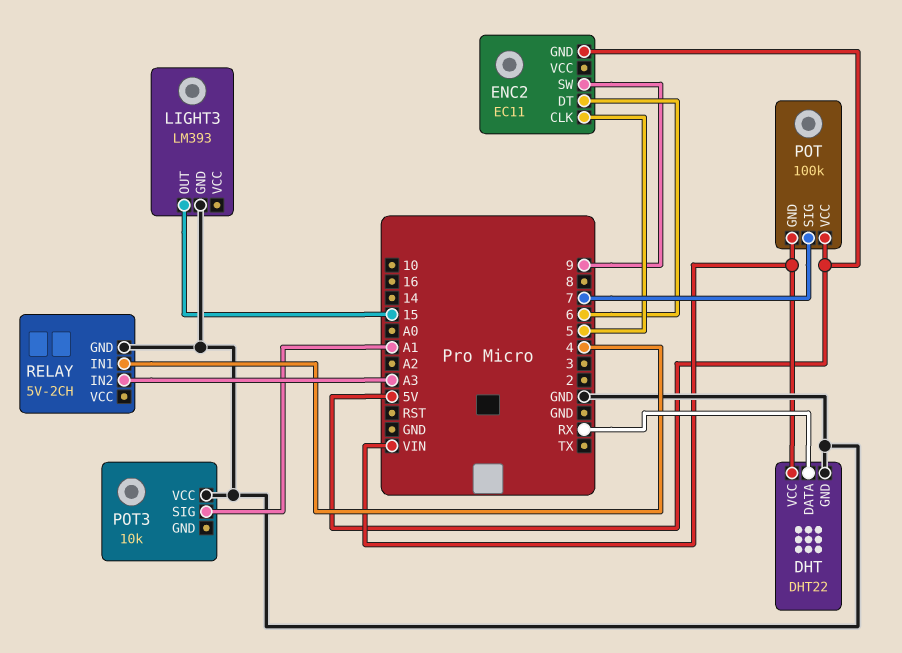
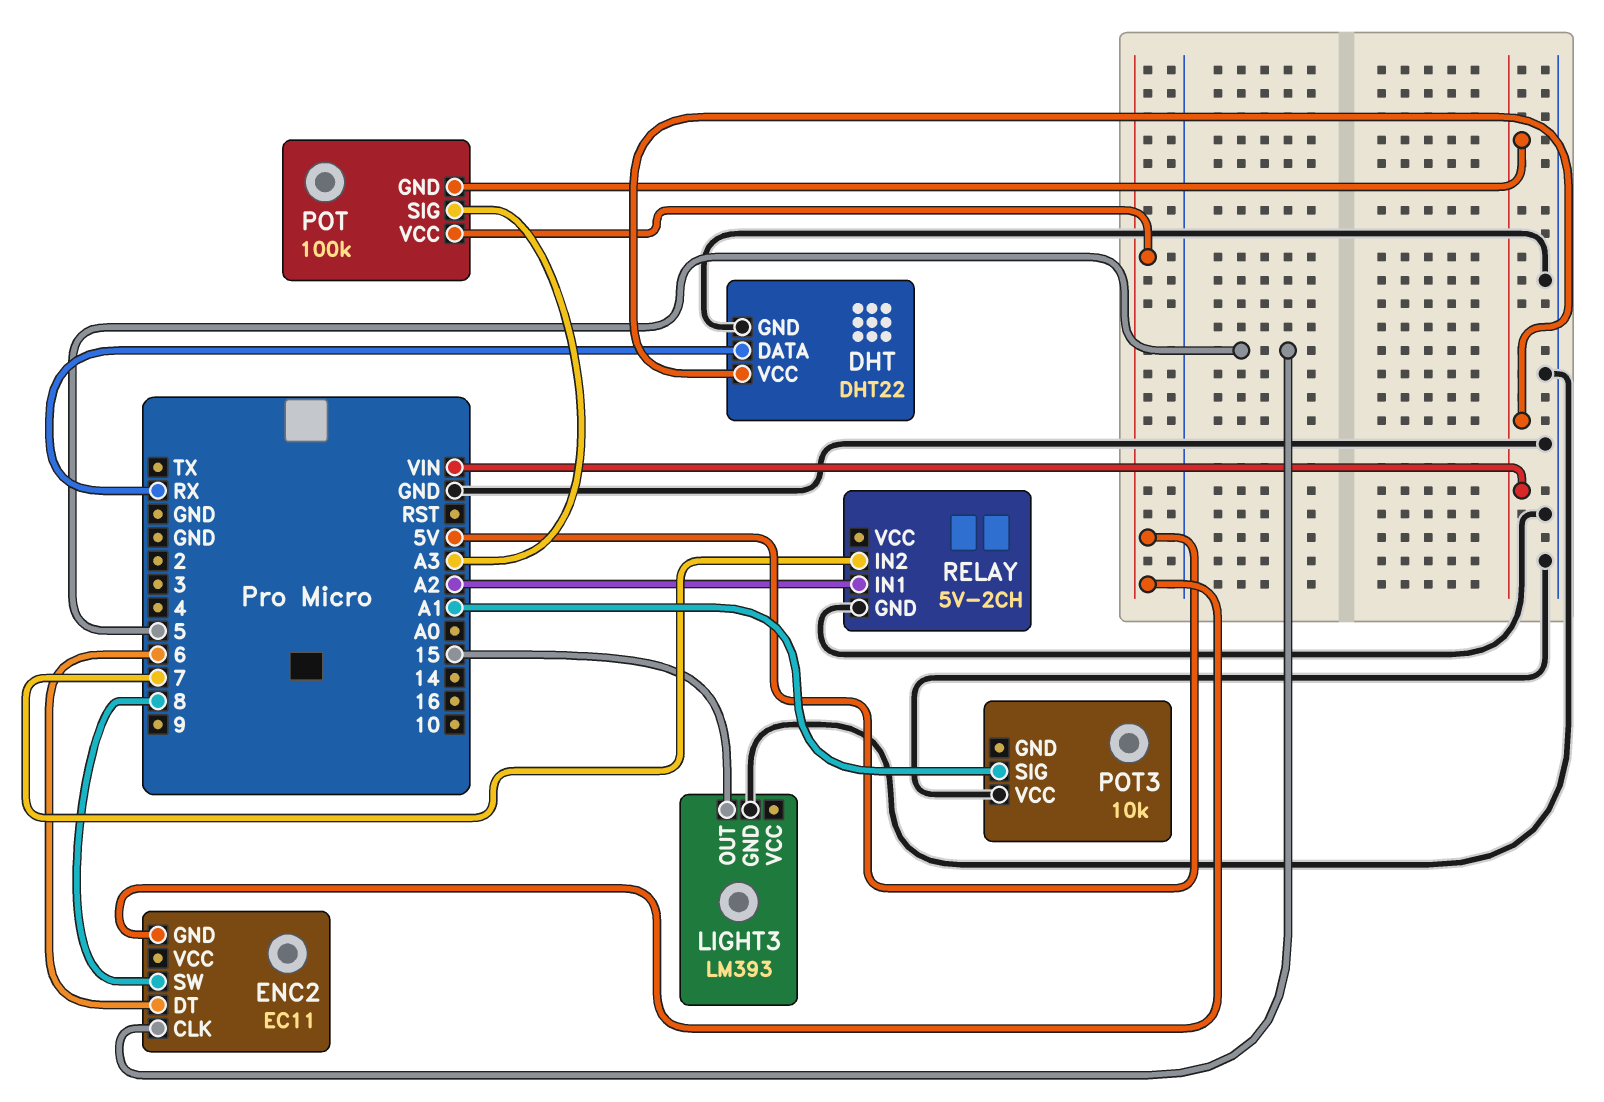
ENC2 pin SW: 9 -> 8
POT pin SIG: 7 -> A3
RELAY pin IN1: 4 -> A2
RELAY pin IN2: A3 -> 7

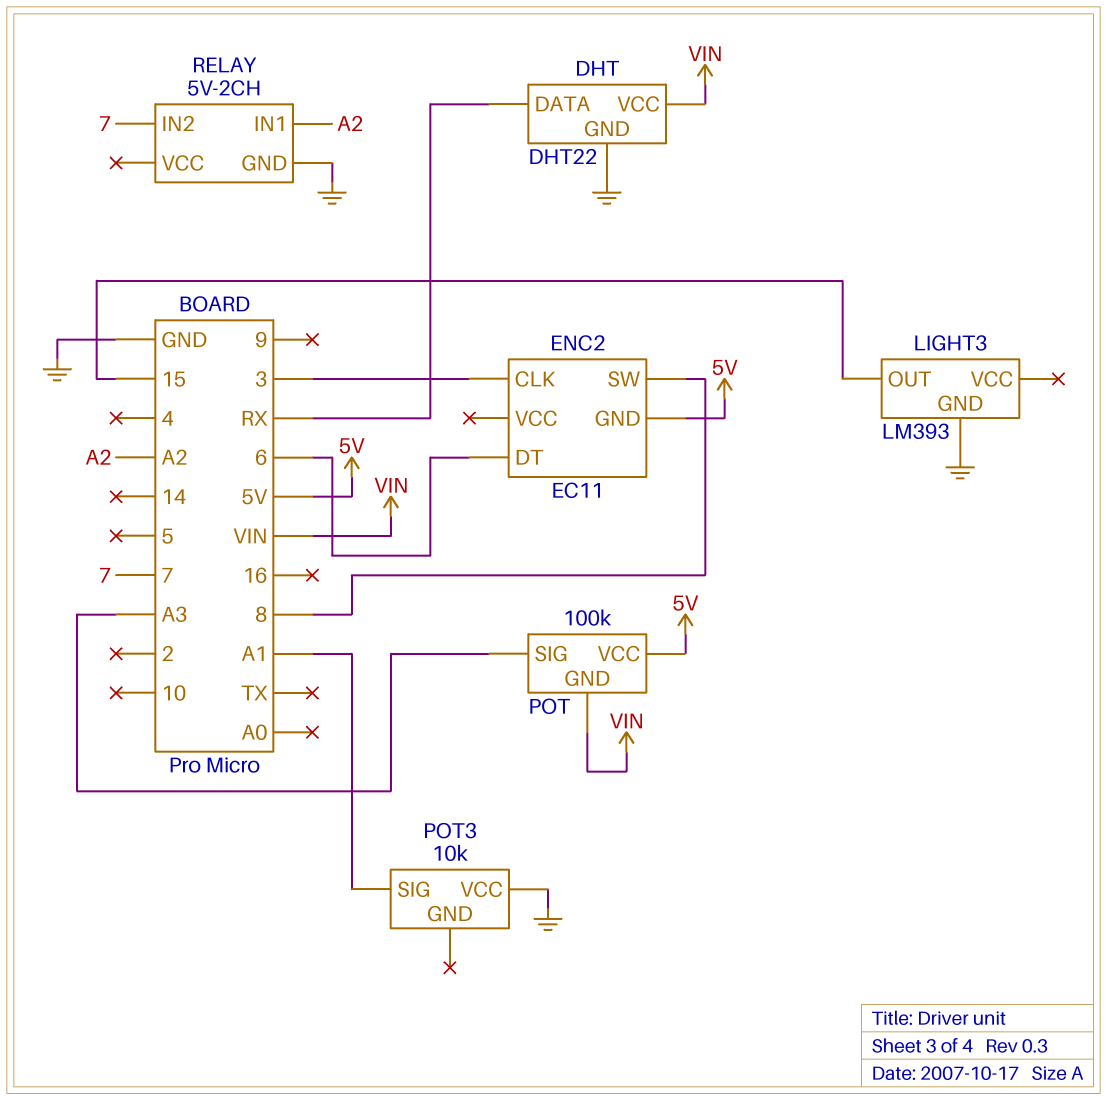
ENC2 pin CLK: 5 -> 3

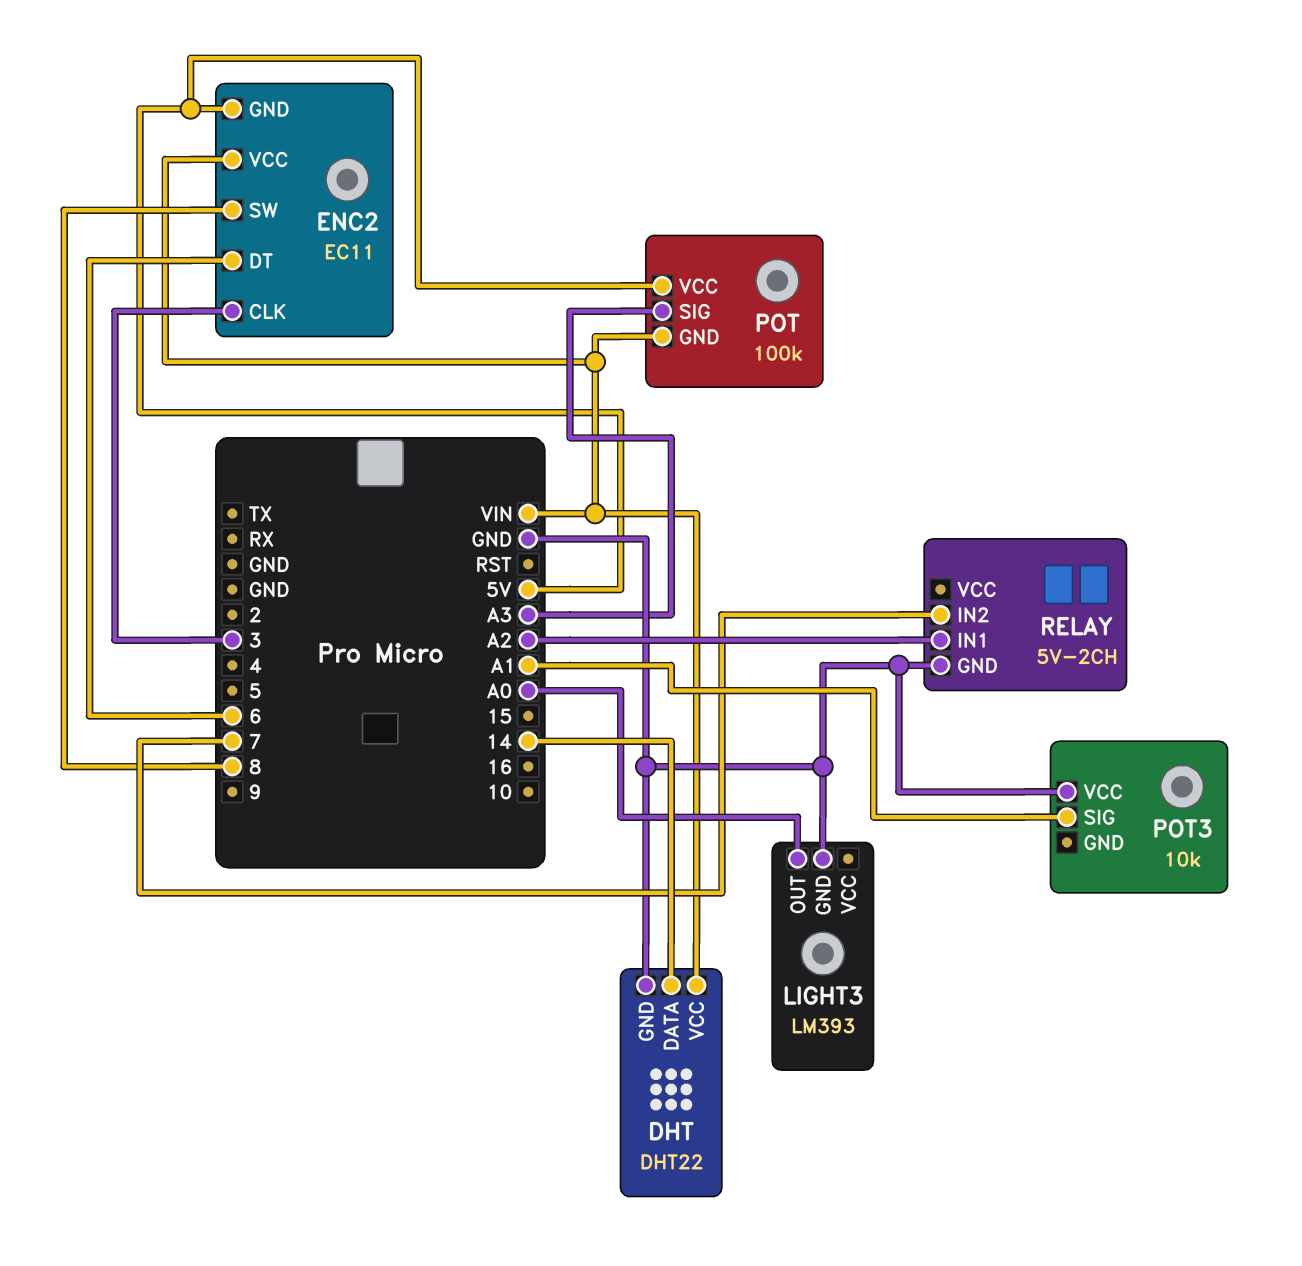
DHT pin DATA: RX -> 14
ENC2 pin VCC: none -> VIN
LIGHT3 pin OUT: 15 -> A0

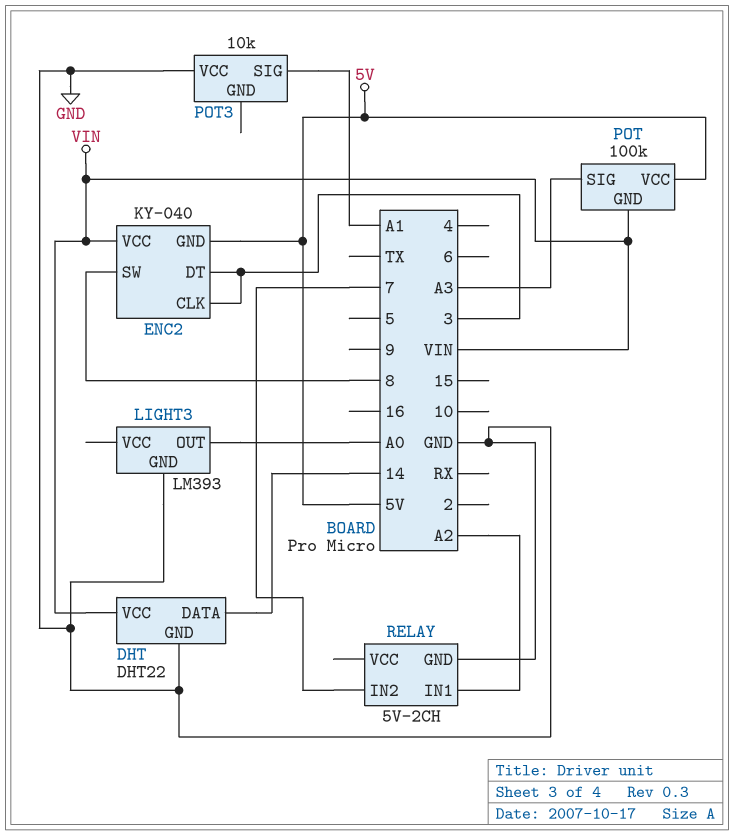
ENC2: EC11 -> KY-040
ENC2 pin DT: 6 -> 3

